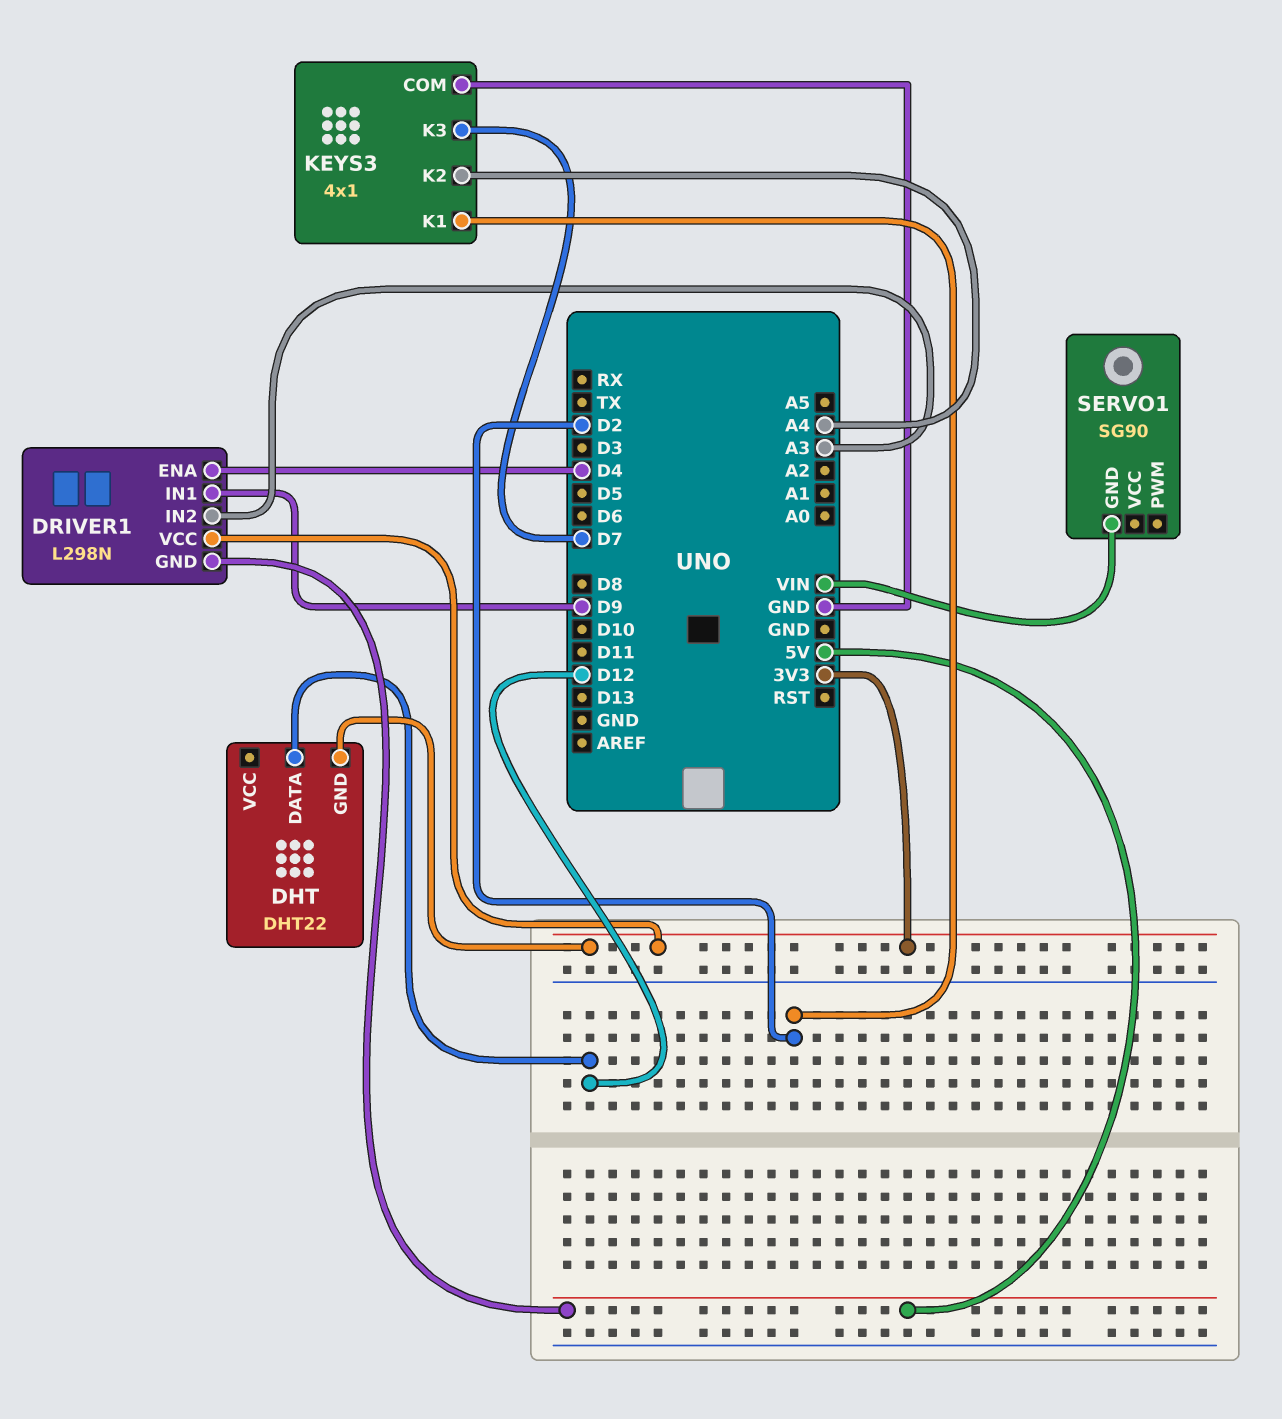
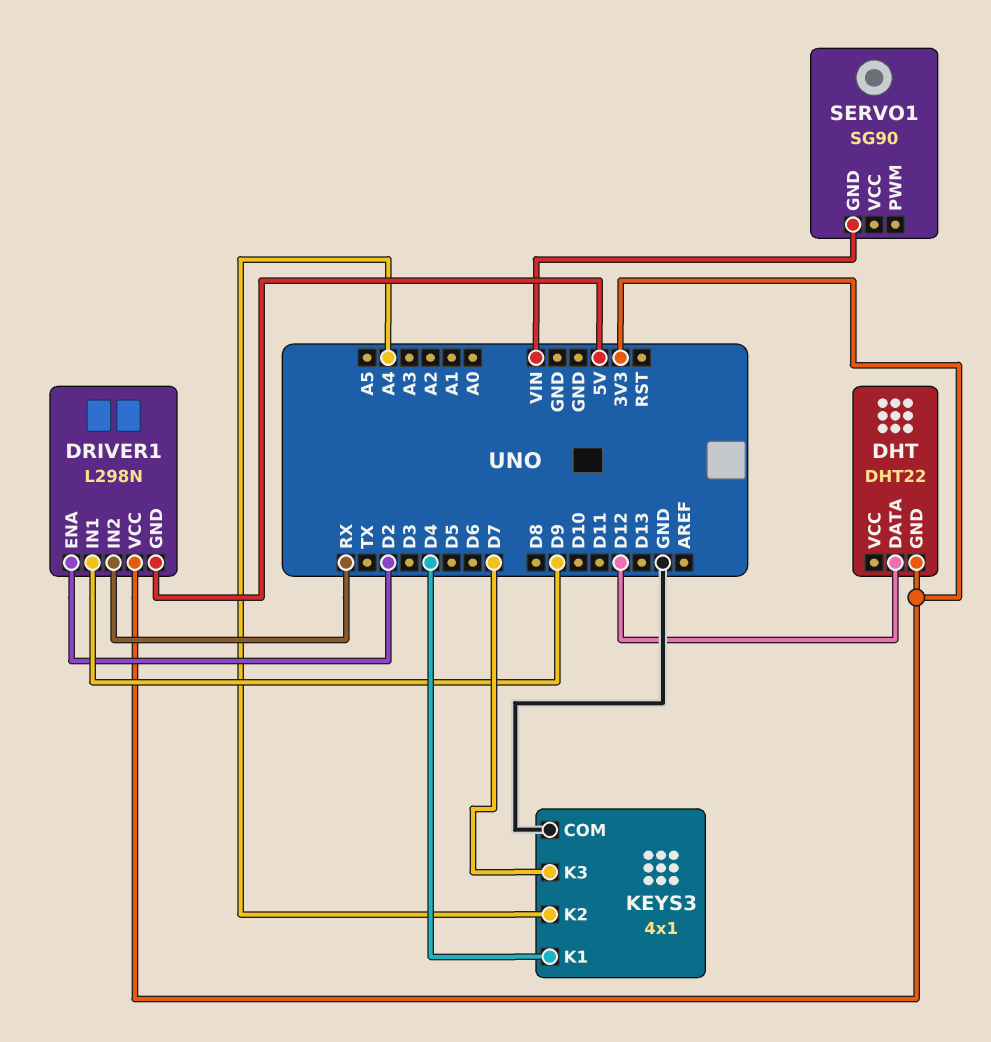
DRIVER1 pin ENA: D4 -> D2
DRIVER1 pin IN2: A3 -> RX
KEYS3 pin K1: D2 -> D4

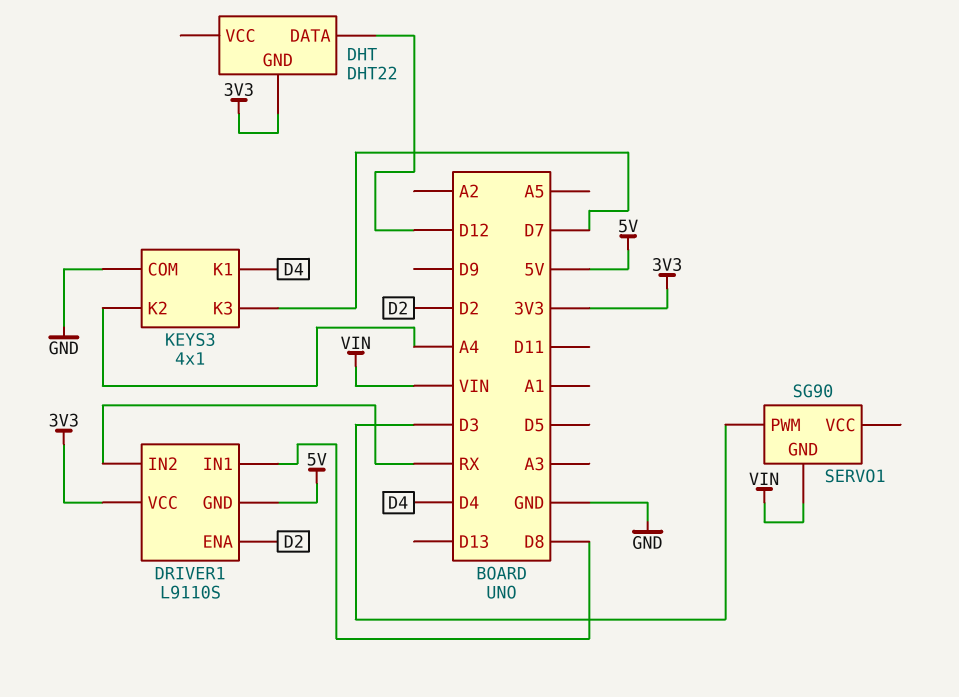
DRIVER1: L298N -> L9110S
DRIVER1 pin IN1: D9 -> D8
SERVO1 pin PWM: none -> D3

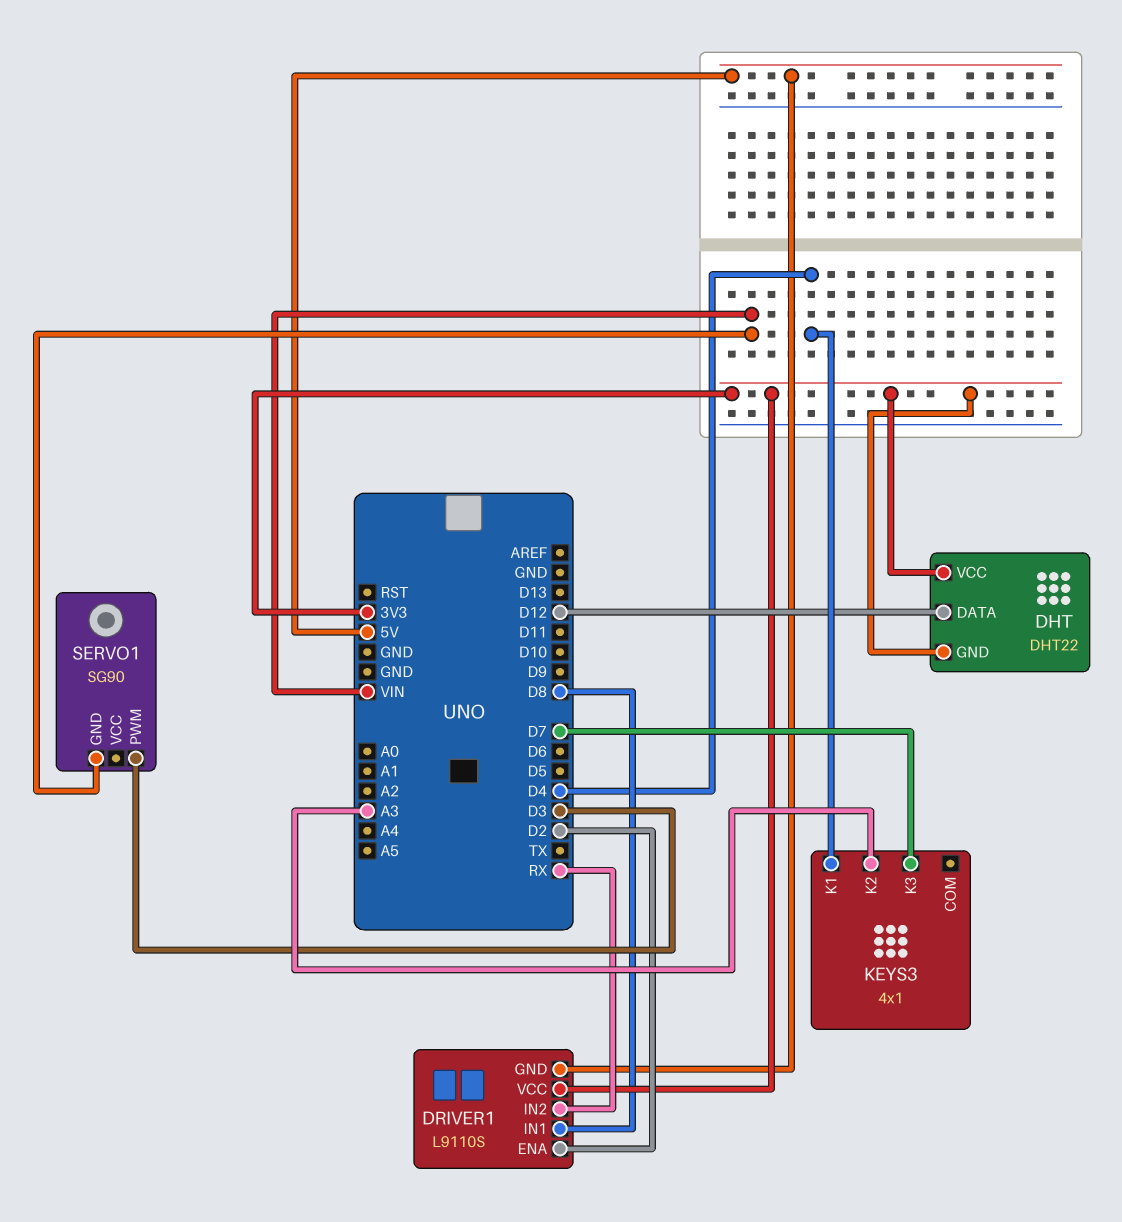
DHT pin VCC: none -> 3V3
KEYS3 pin COM: GND -> none
KEYS3 pin K2: A4 -> A3

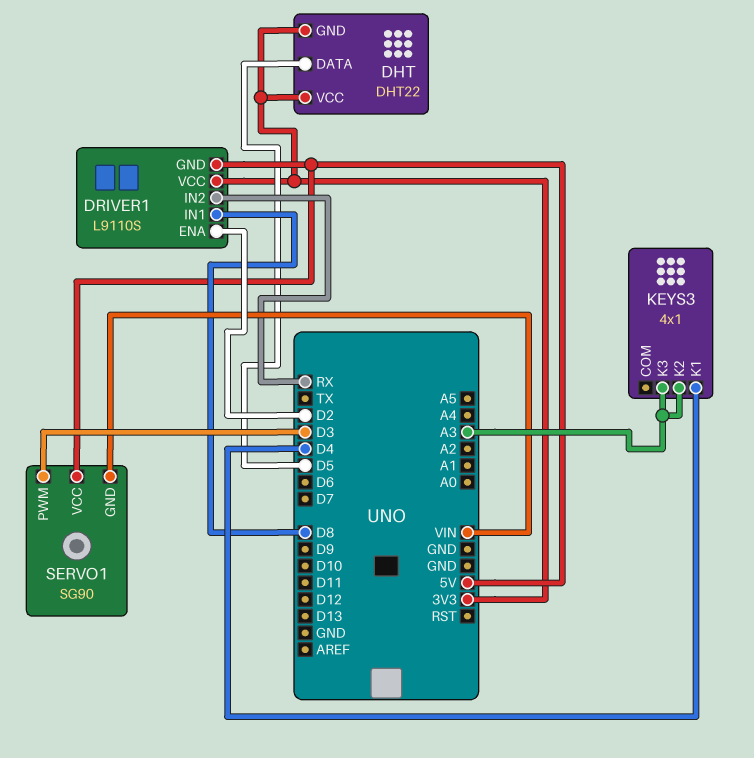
DHT pin DATA: D12 -> D5
KEYS3 pin K3: D7 -> A3
SERVO1 pin VCC: none -> 5V

